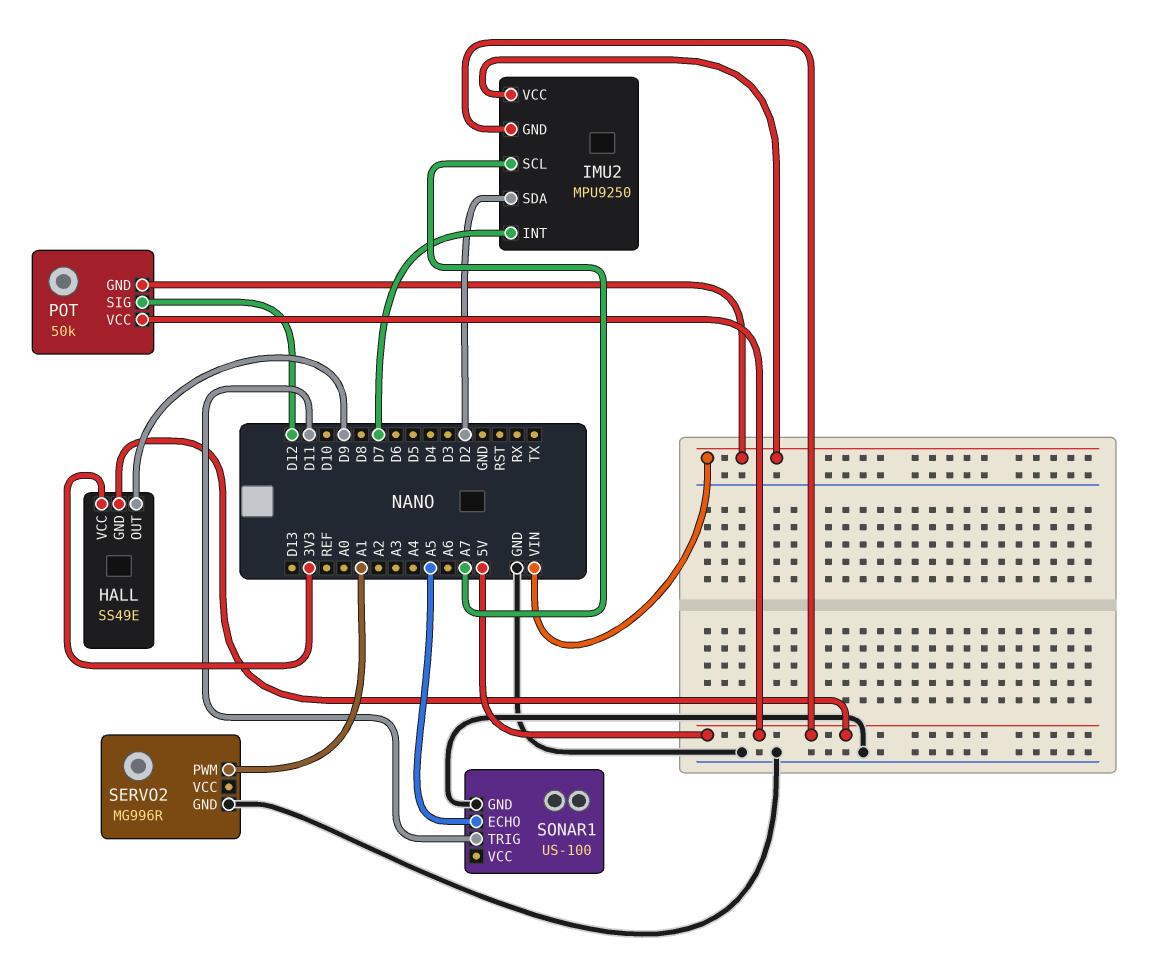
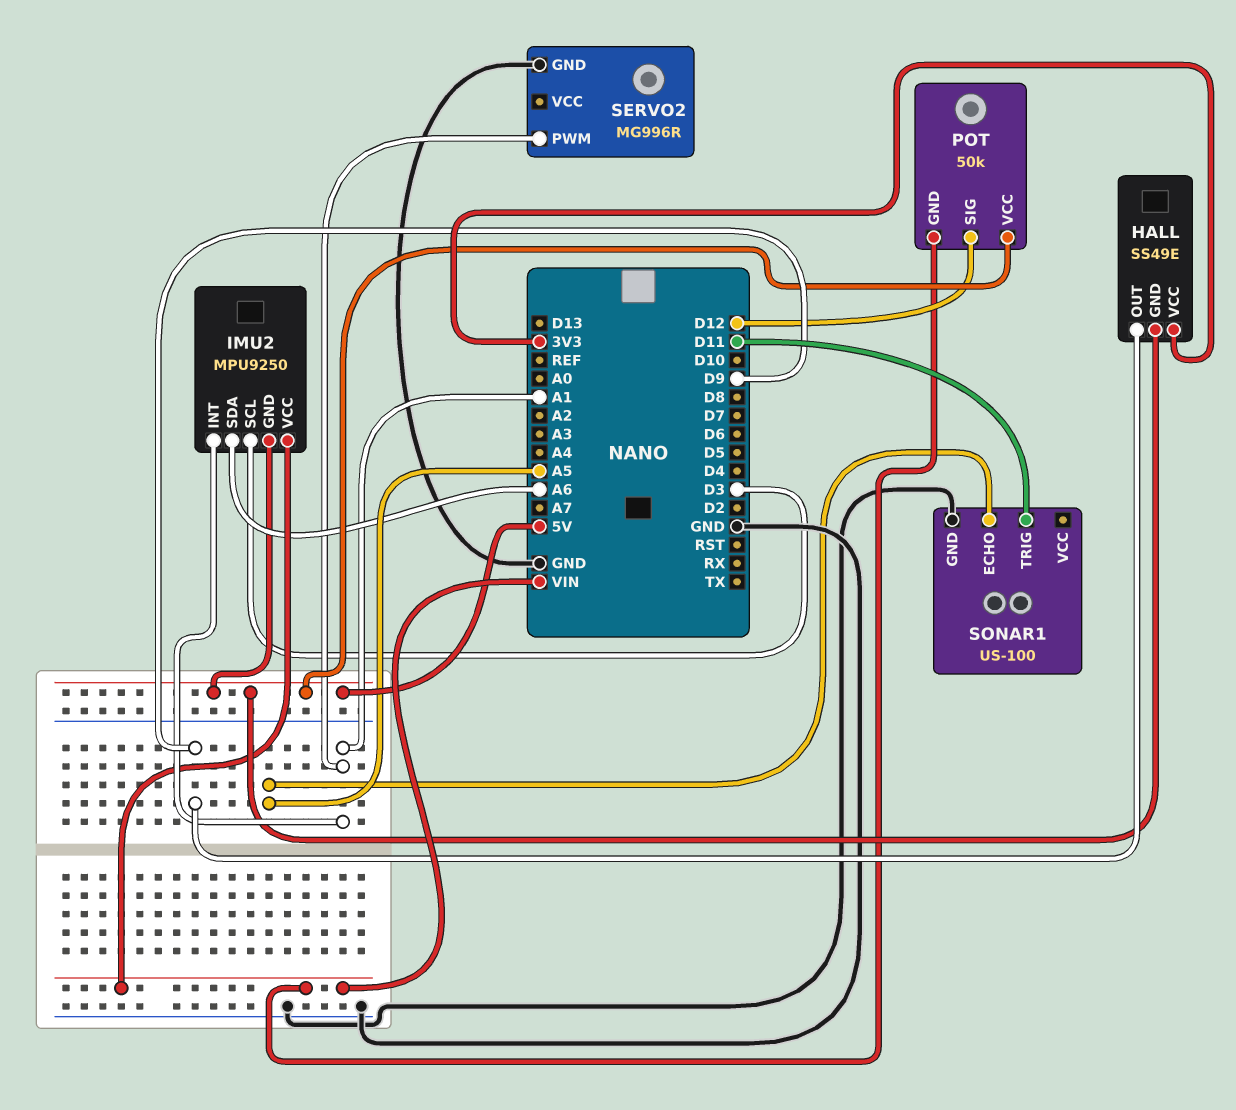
IMU2 pin INT: D7 -> A1
IMU2 pin SCL: A7 -> D3
IMU2 pin SDA: D2 -> A6

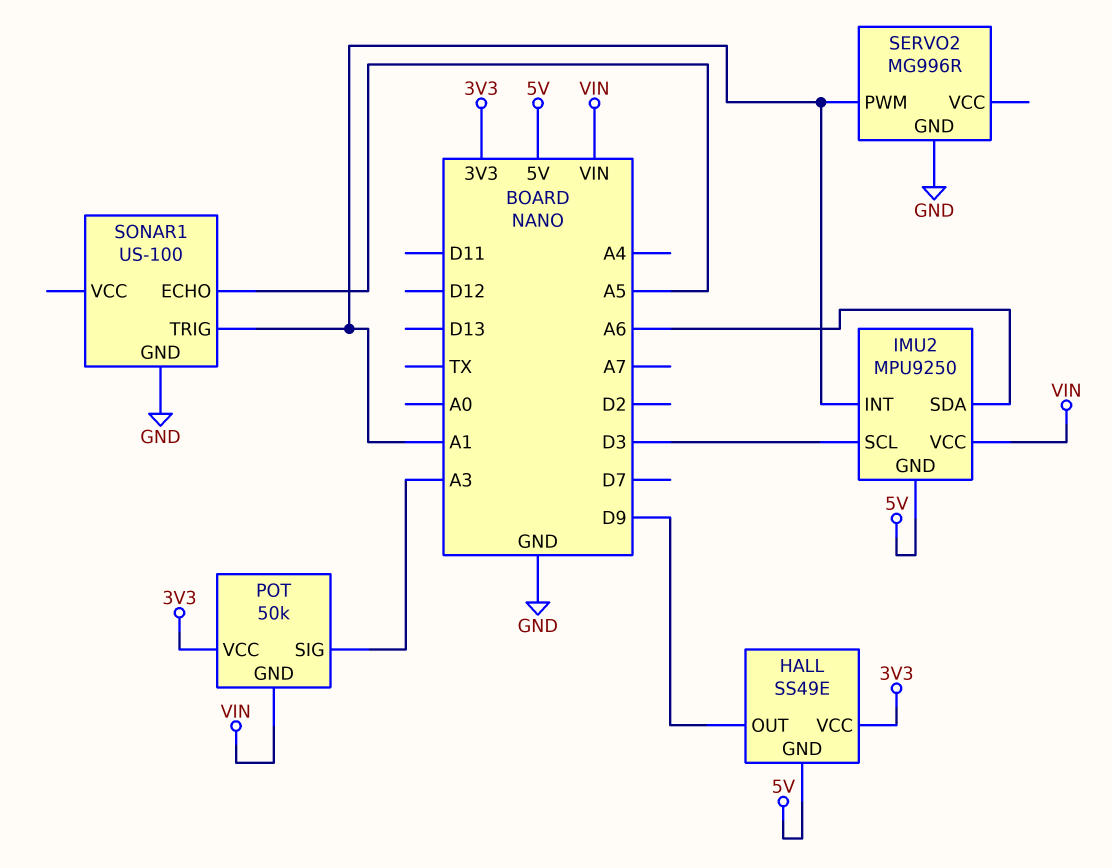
POT pin SIG: D12 -> A3
POT pin VCC: 5V -> 3V3
SONAR1 pin TRIG: D11 -> A1

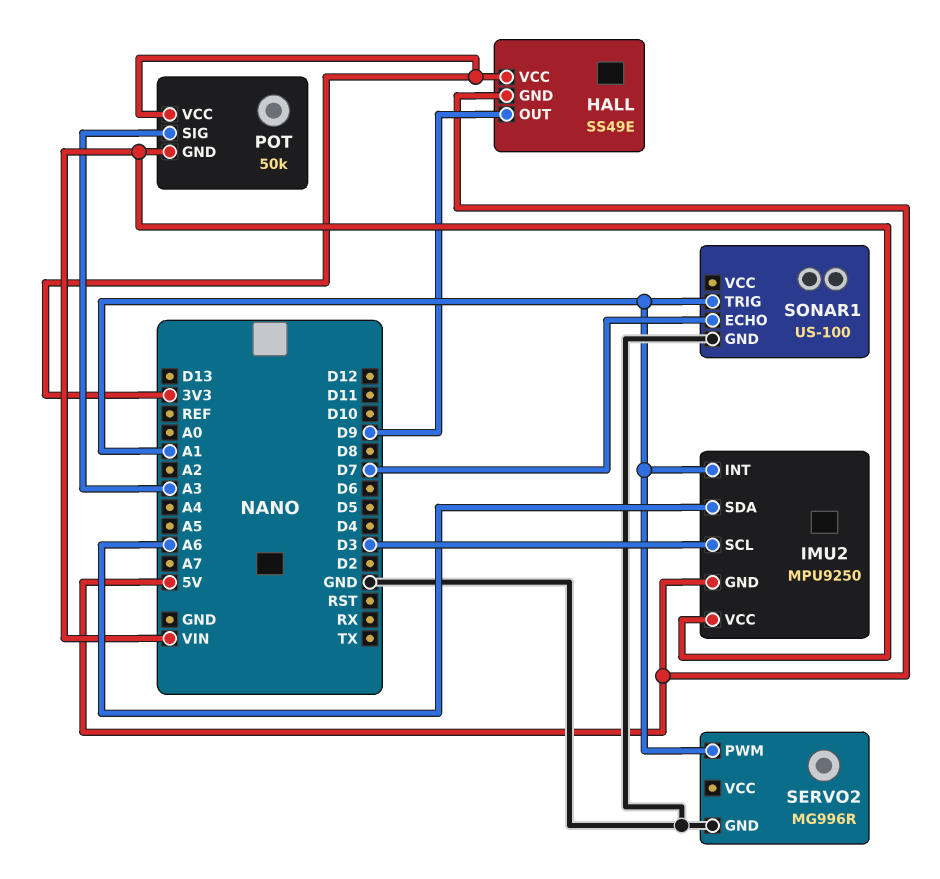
SONAR1 pin ECHO: A5 -> D7

